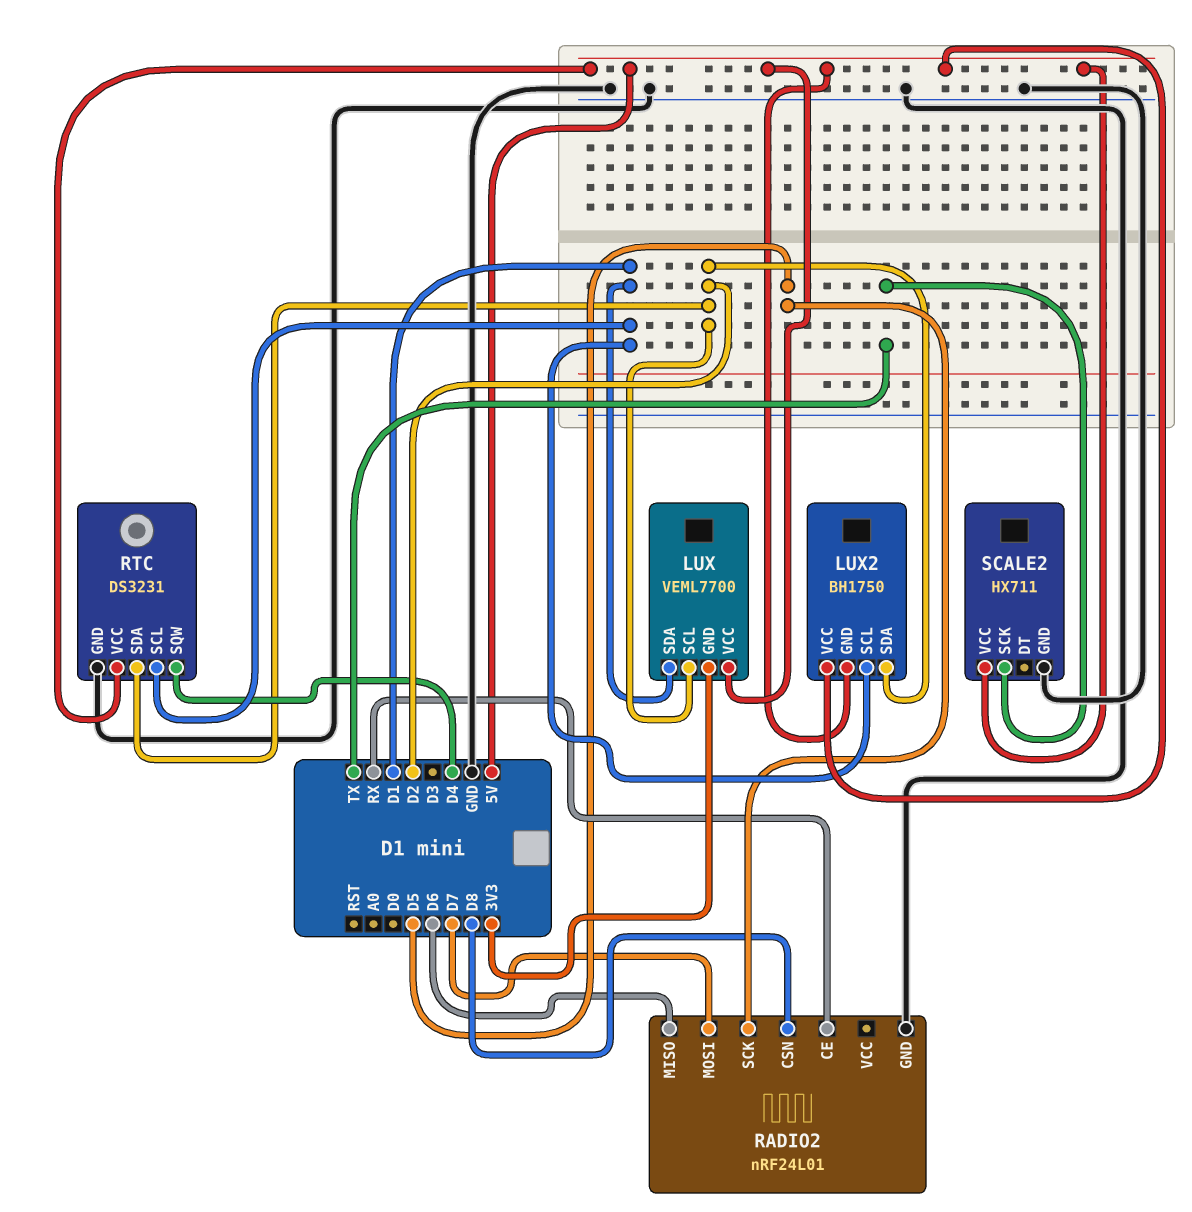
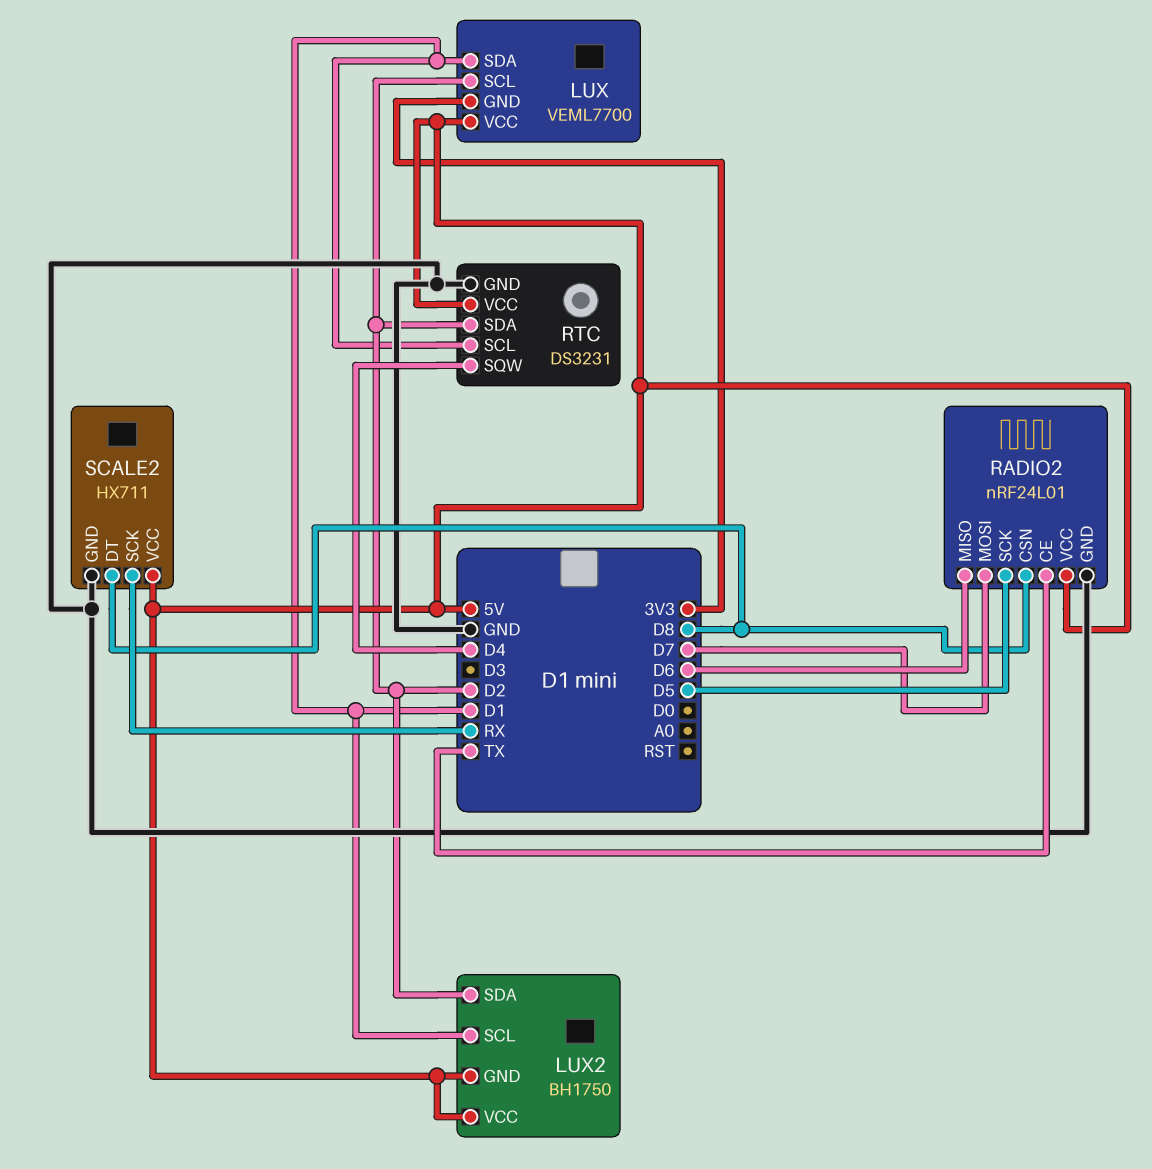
RADIO2 pin CE: RX -> TX
RADIO2 pin VCC: none -> 5V
SCALE2 pin DT: none -> D8
SCALE2 pin SCK: TX -> RX

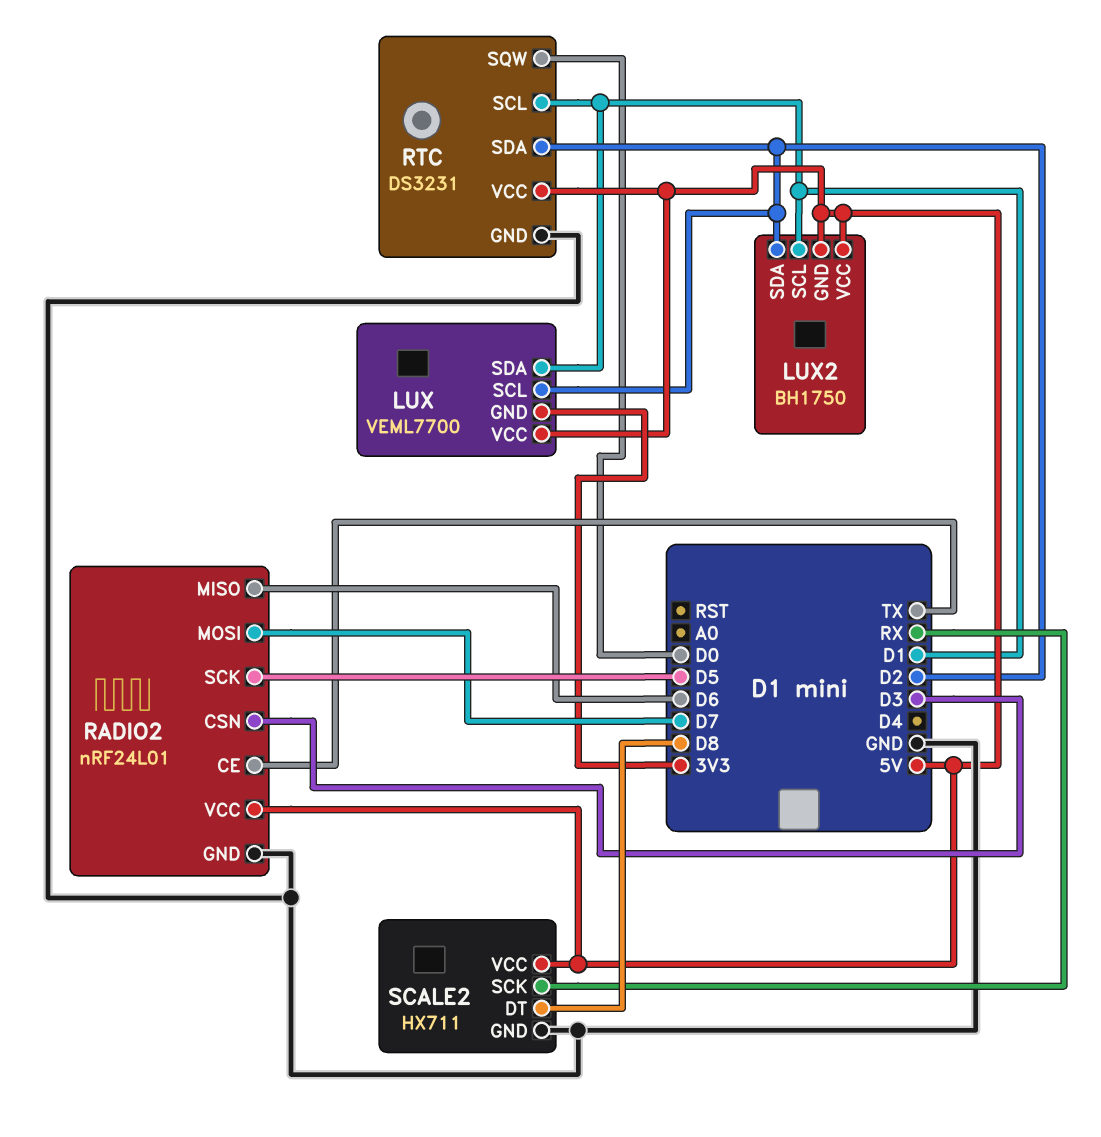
RADIO2 pin CSN: D8 -> D3
RTC pin SQW: D4 -> D0

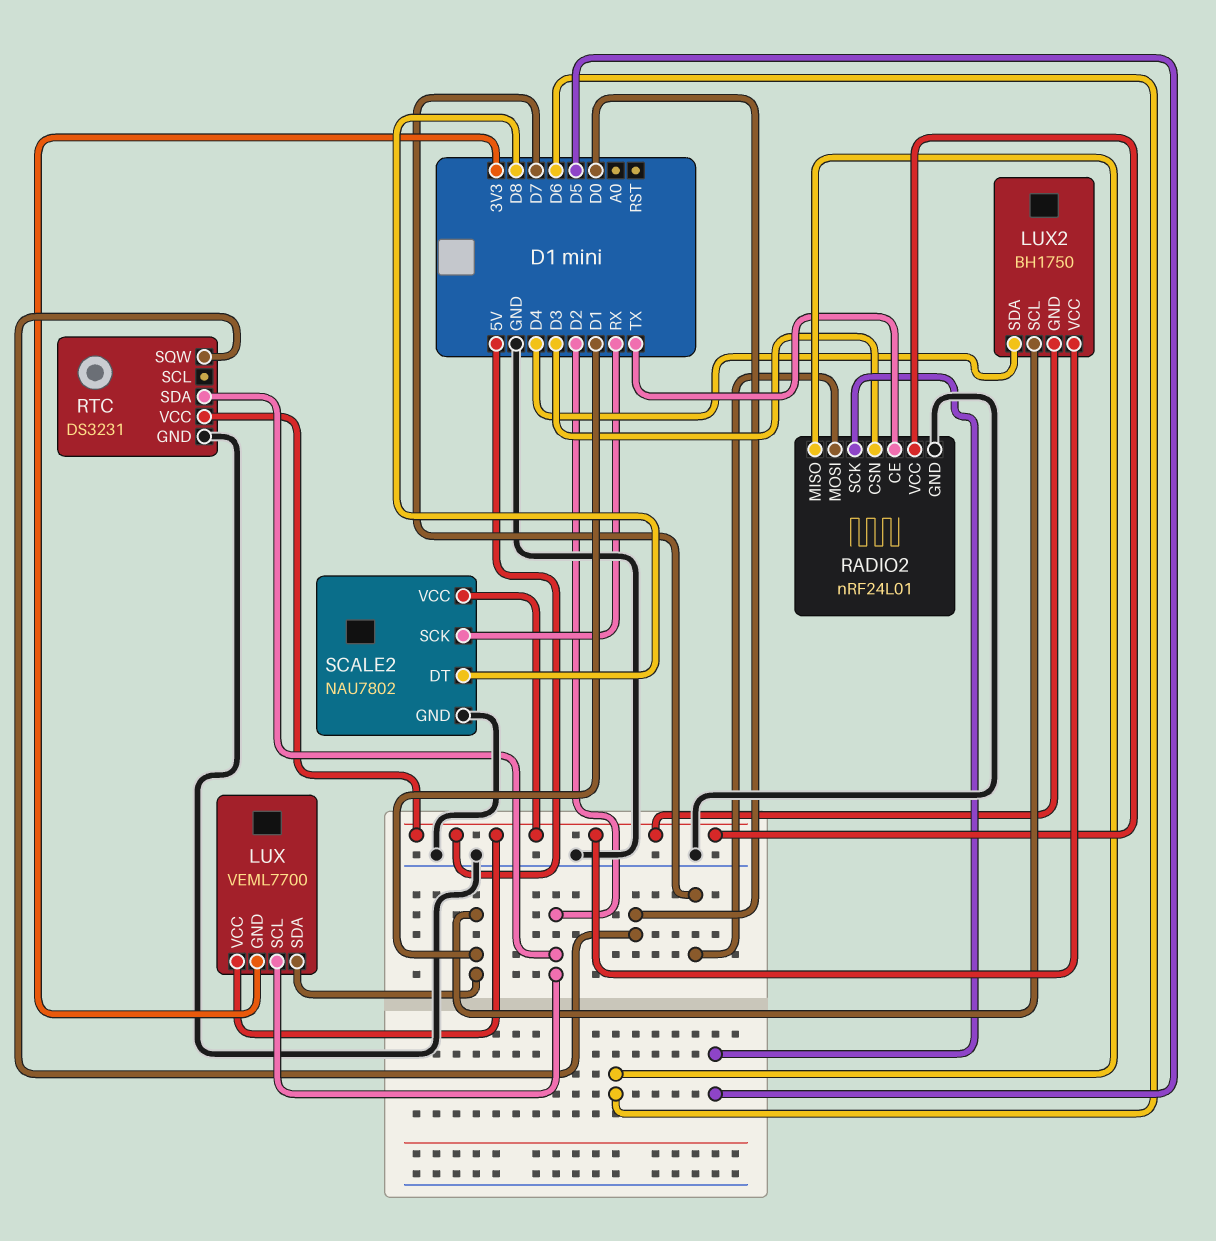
LUX2 pin SDA: D2 -> D4
RTC pin SCL: D1 -> none
SCALE2: HX711 -> NAU7802

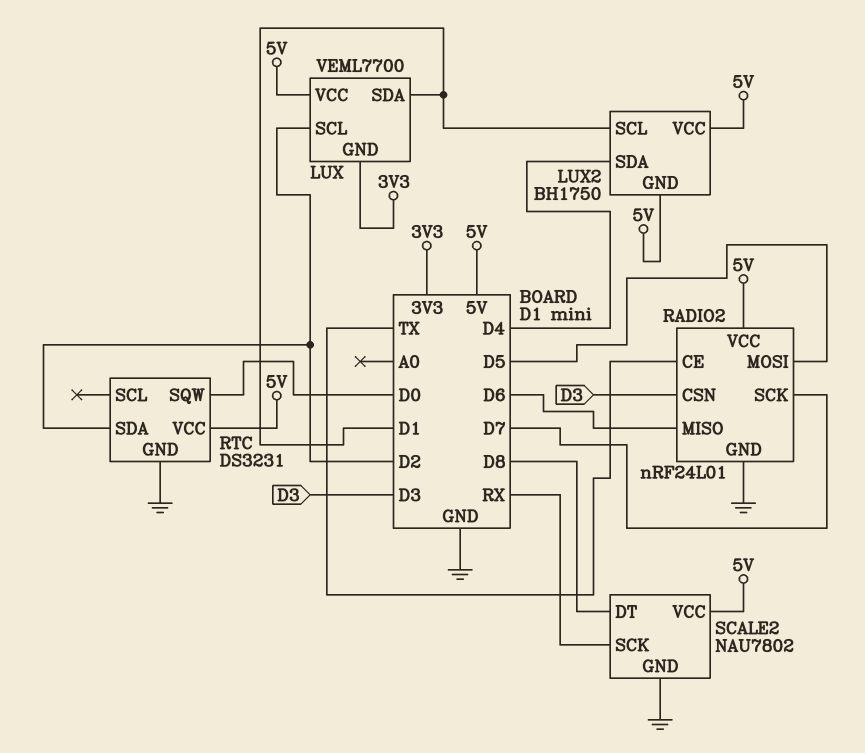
RADIO2 pin MOSI: D7 -> D5
RADIO2 pin SCK: D5 -> D7

